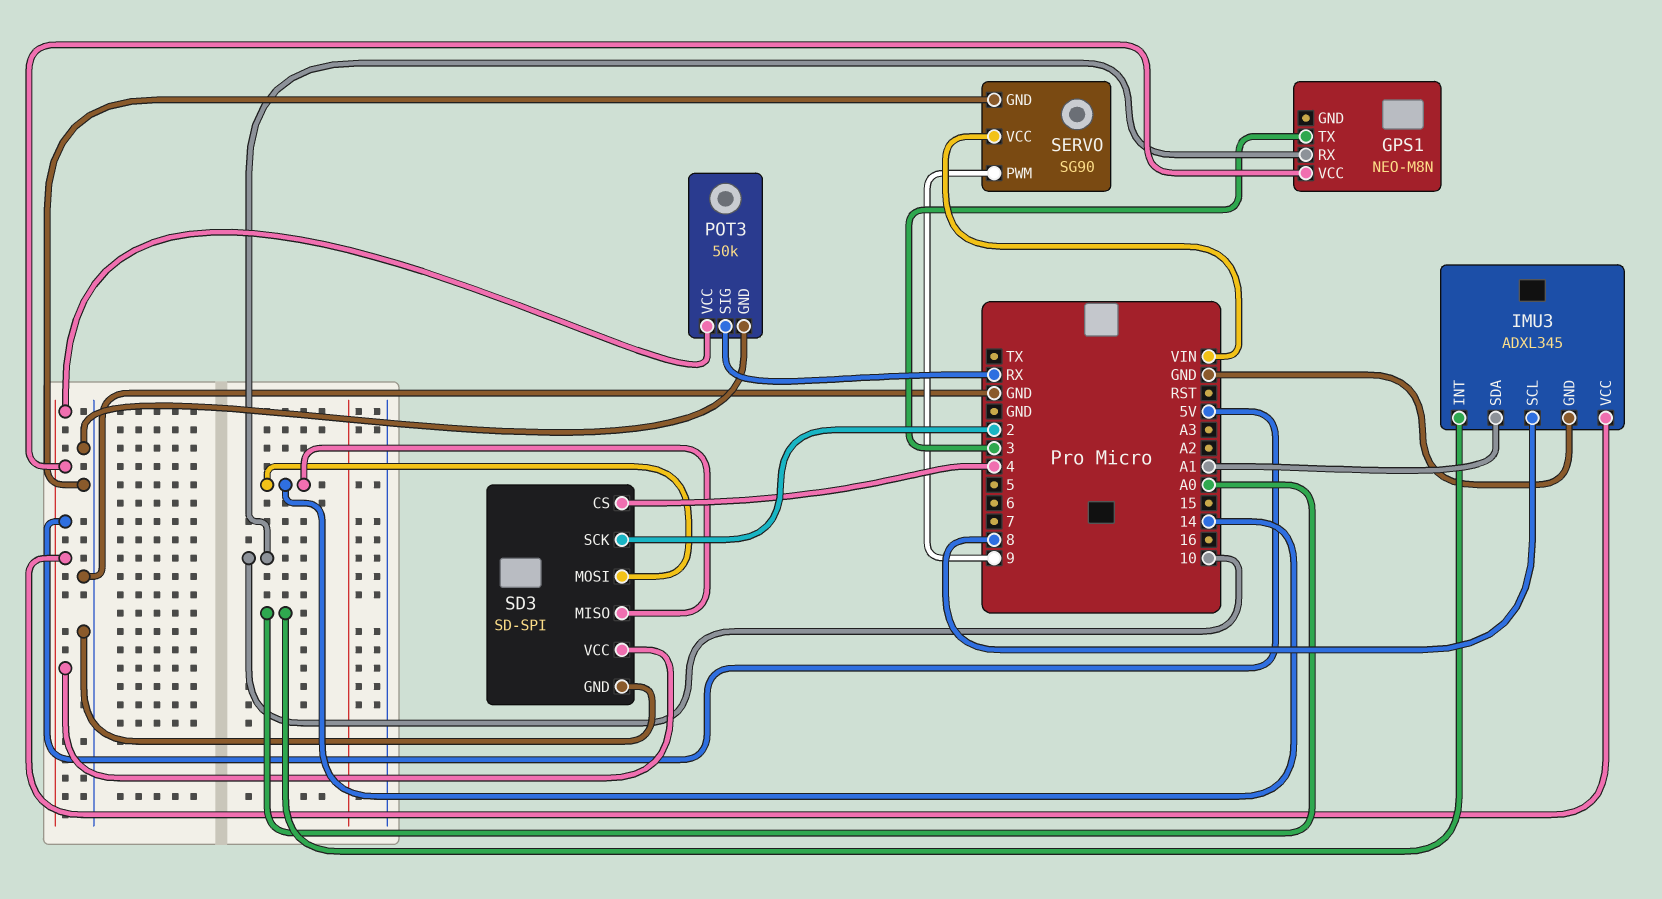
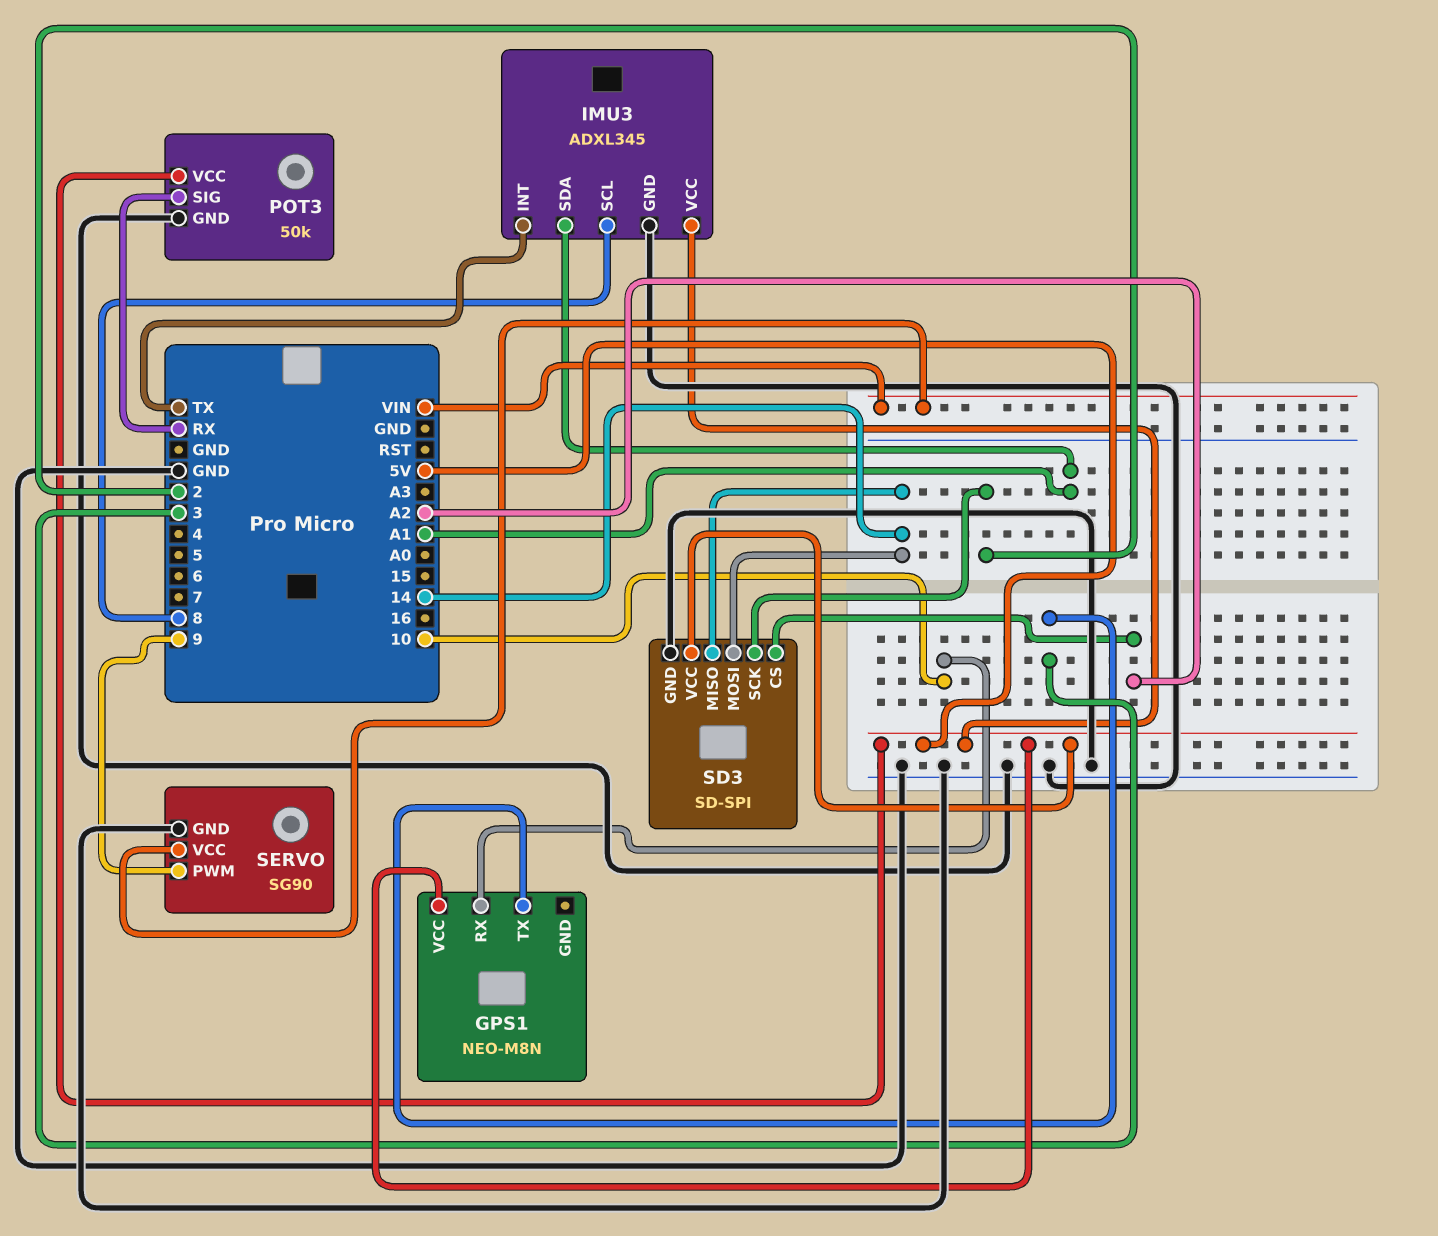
IMU3 pin INT: A0 -> TX
SD3 pin CS: 4 -> A2

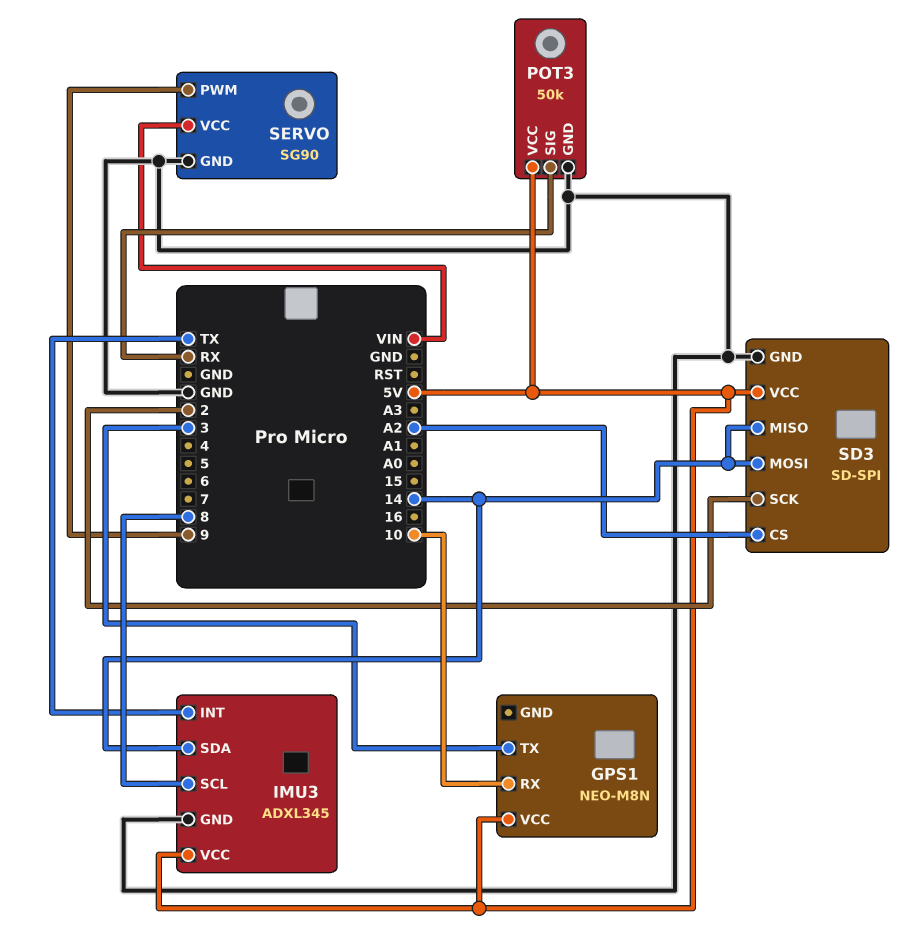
IMU3 pin SDA: A1 -> 14

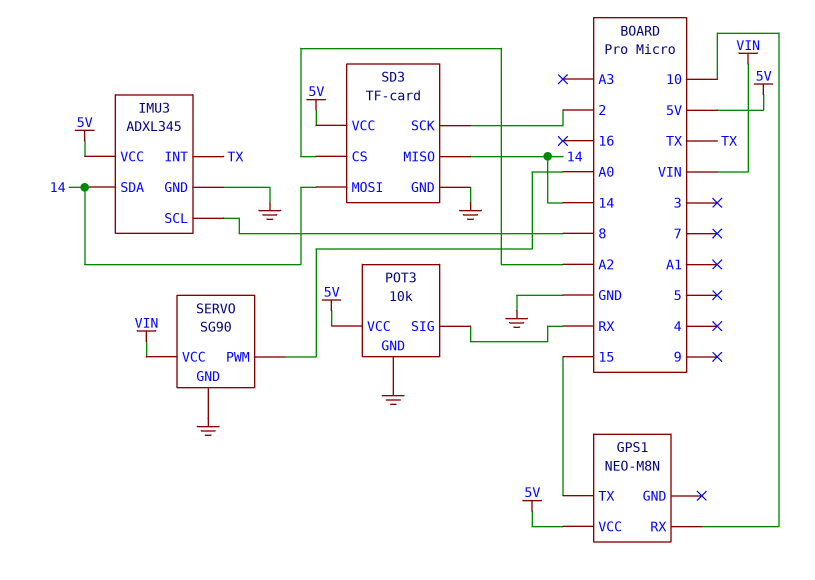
GPS1 pin TX: 3 -> 15
POT3: 50k -> 10k
SD3: SD-SPI -> TF-card
SERVO pin PWM: 9 -> A0

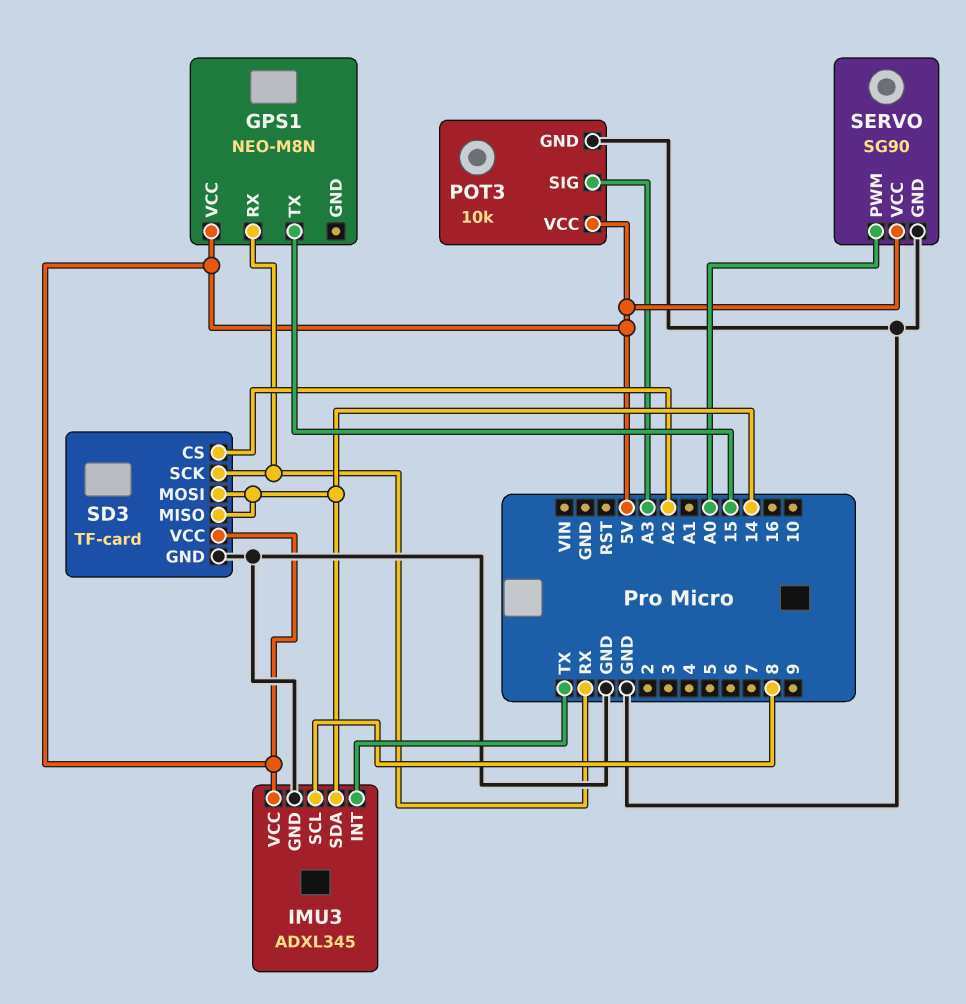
GPS1 pin RX: 10 -> RX
POT3 pin SIG: RX -> A3
SD3 pin SCK: 2 -> RX
SERVO pin VCC: VIN -> 5V

